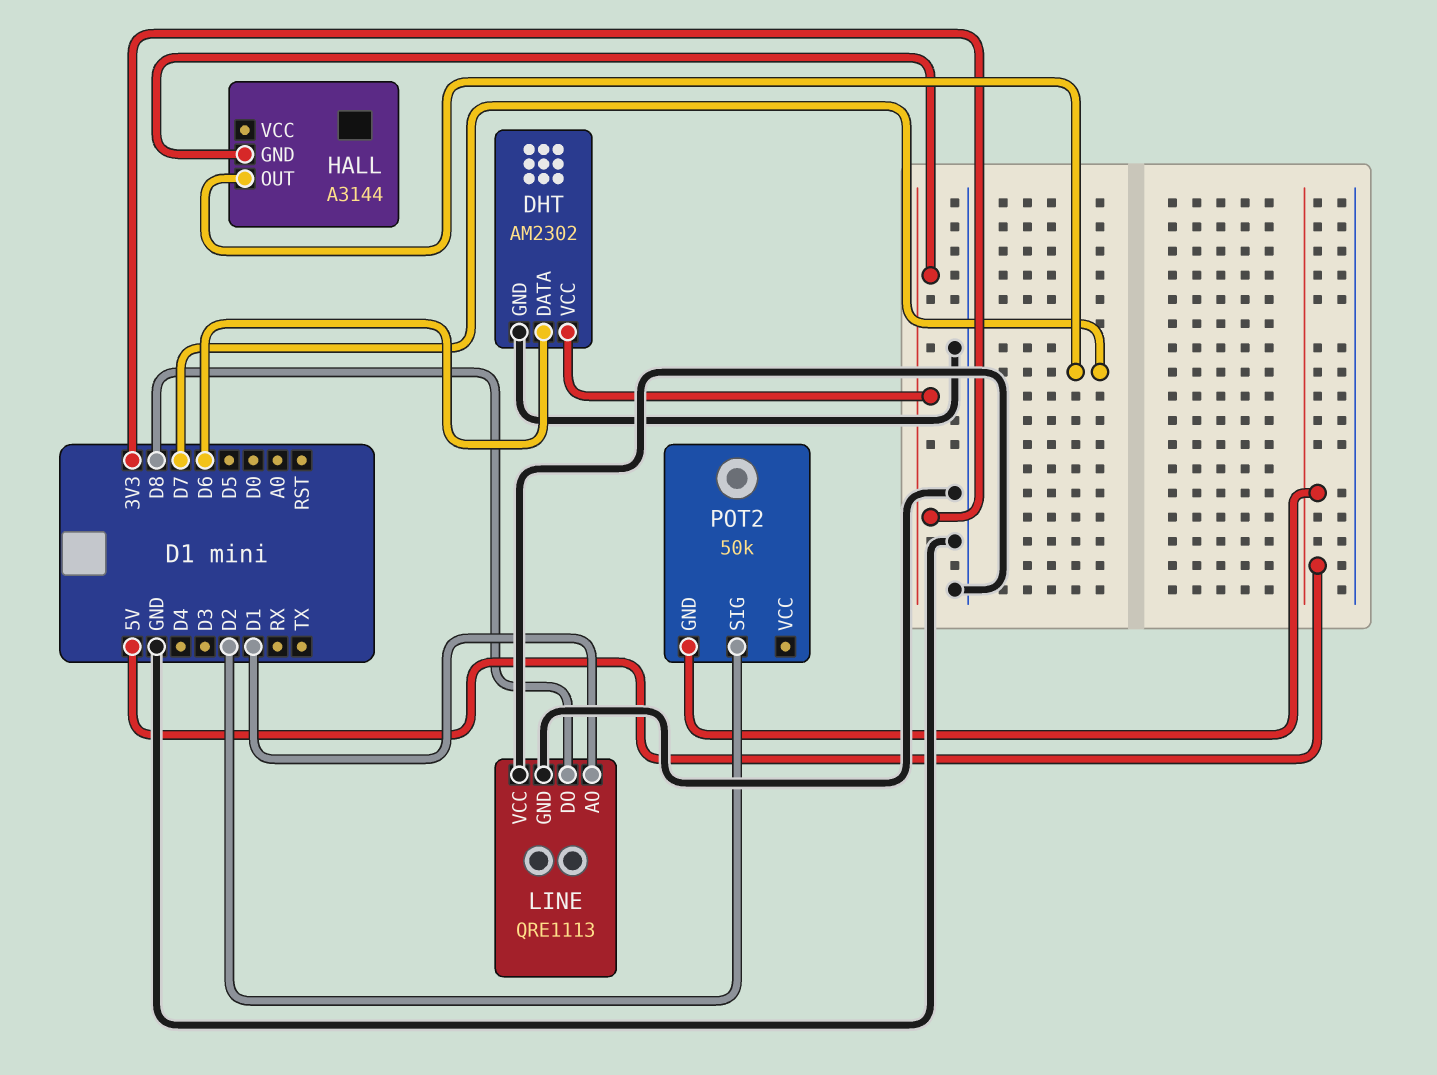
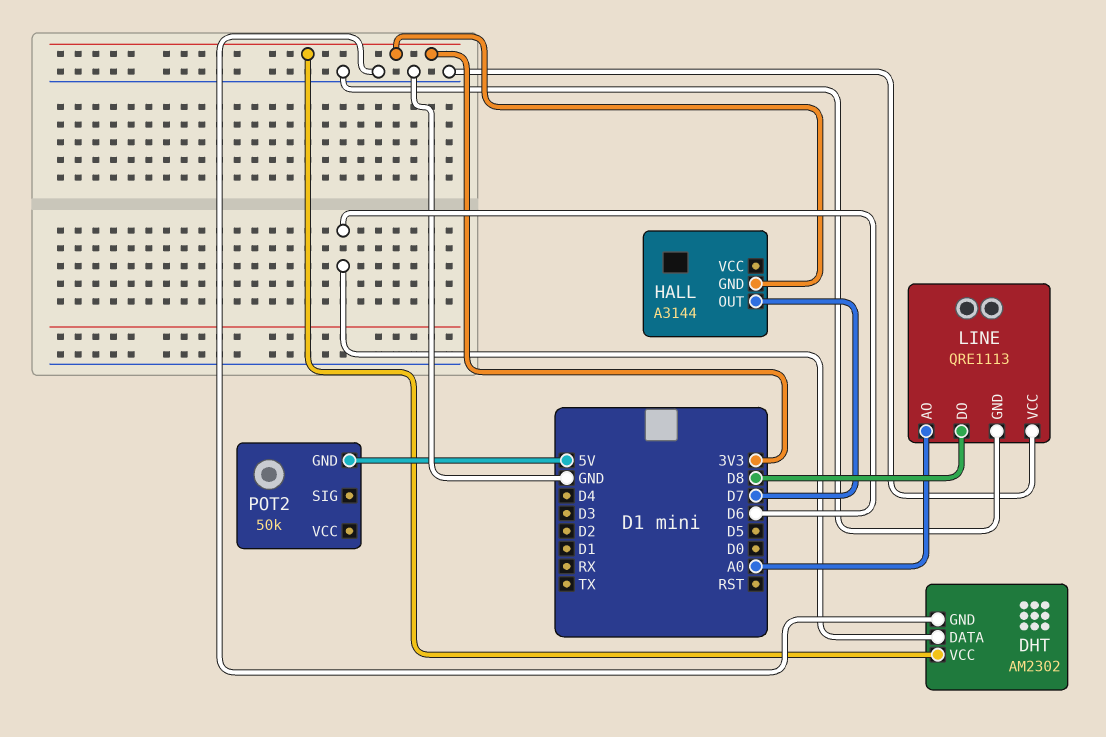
LINE pin AO: D1 -> A0
POT2 pin SIG: D2 -> none

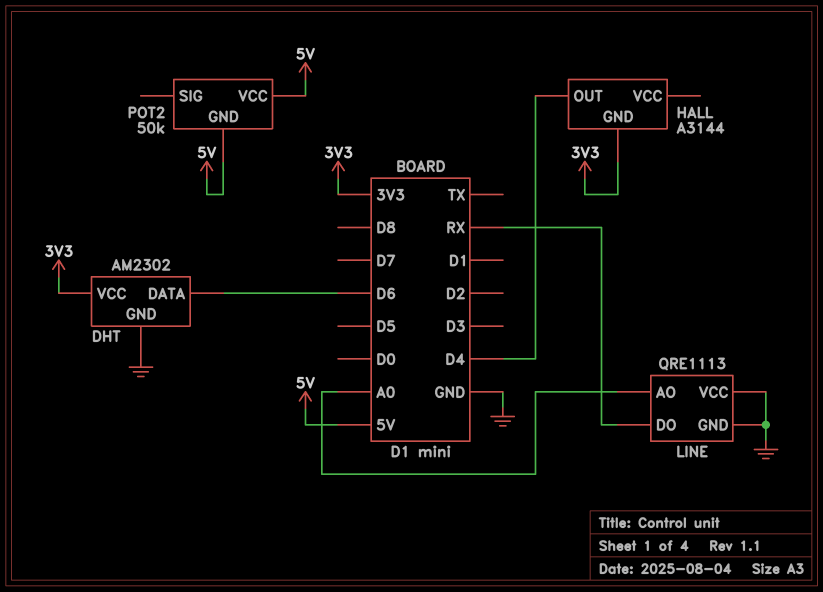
HALL pin OUT: D7 -> D4
LINE pin DO: D8 -> RX
POT2 pin VCC: none -> 5V

